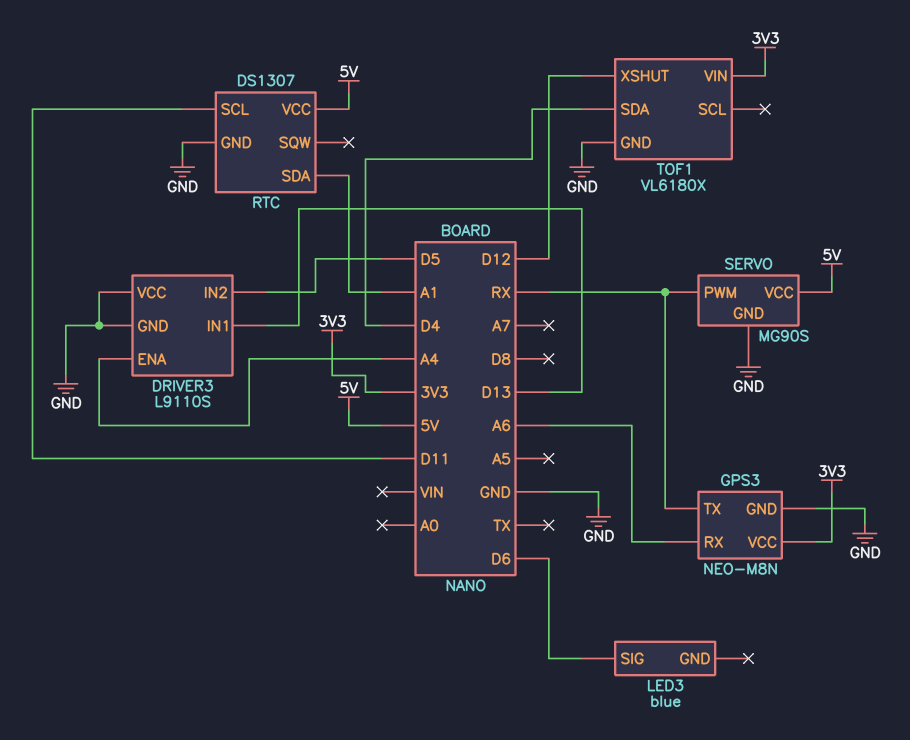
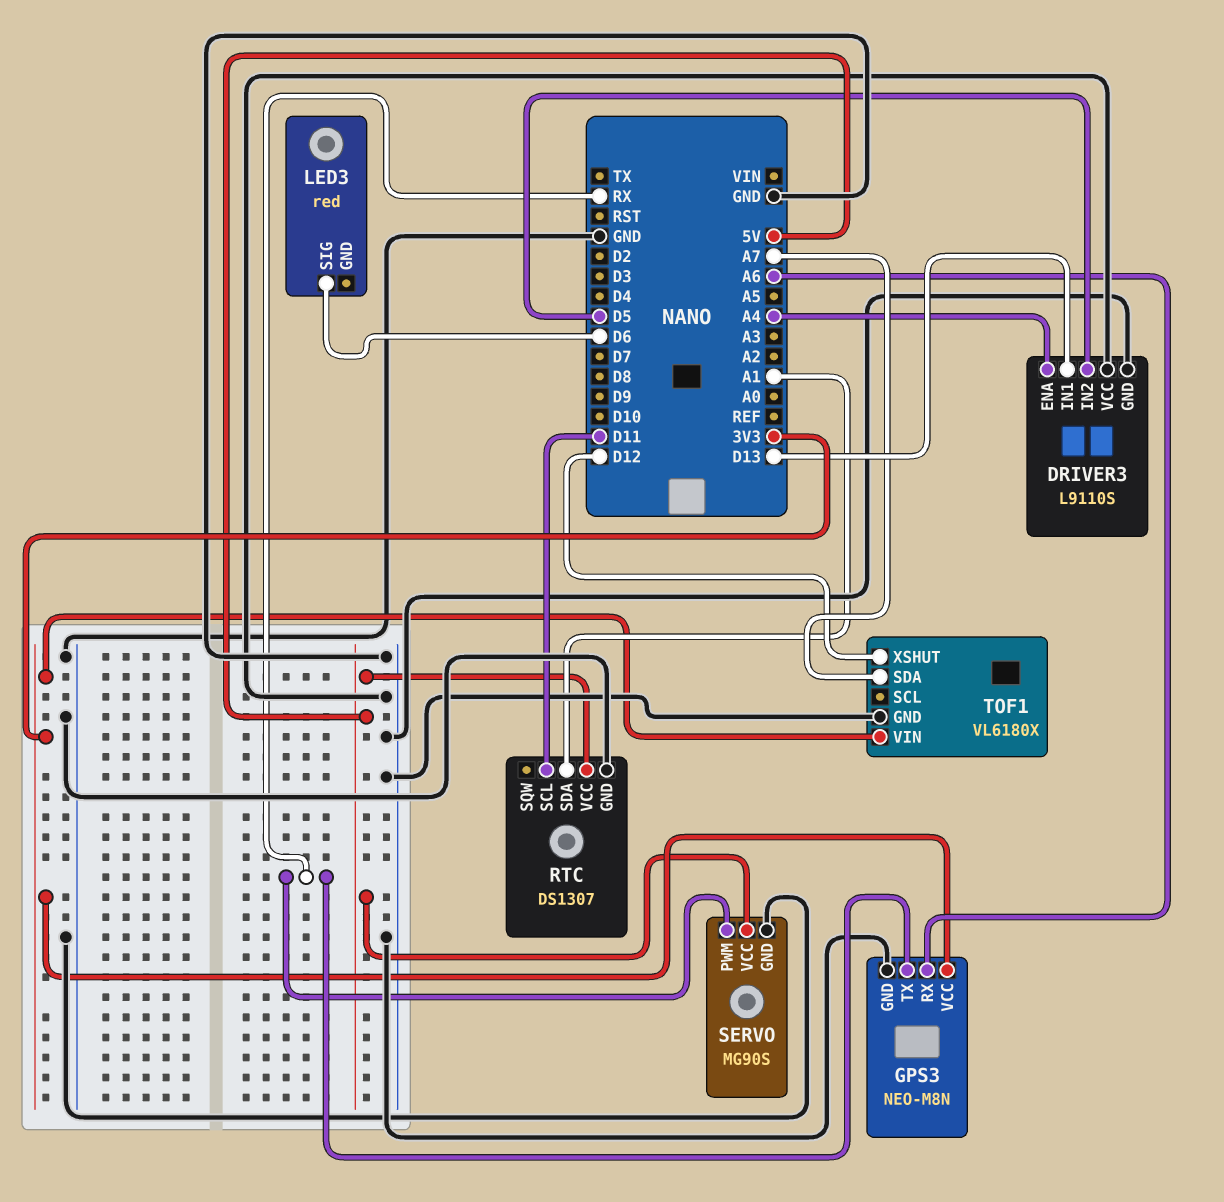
LED3: blue -> red
TOF1 pin SDA: D4 -> A7

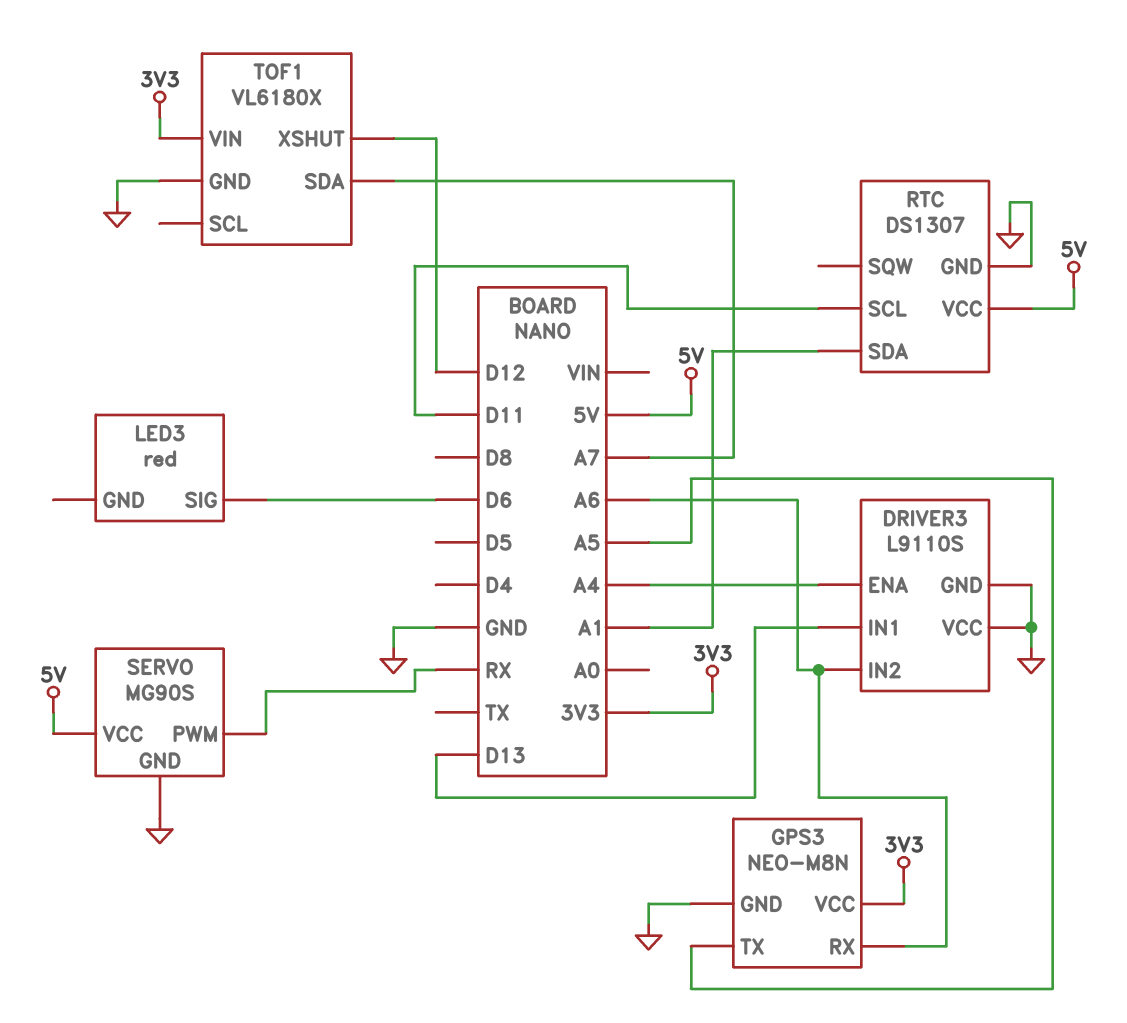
DRIVER3 pin IN2: D5 -> A6
GPS3 pin TX: RX -> A5

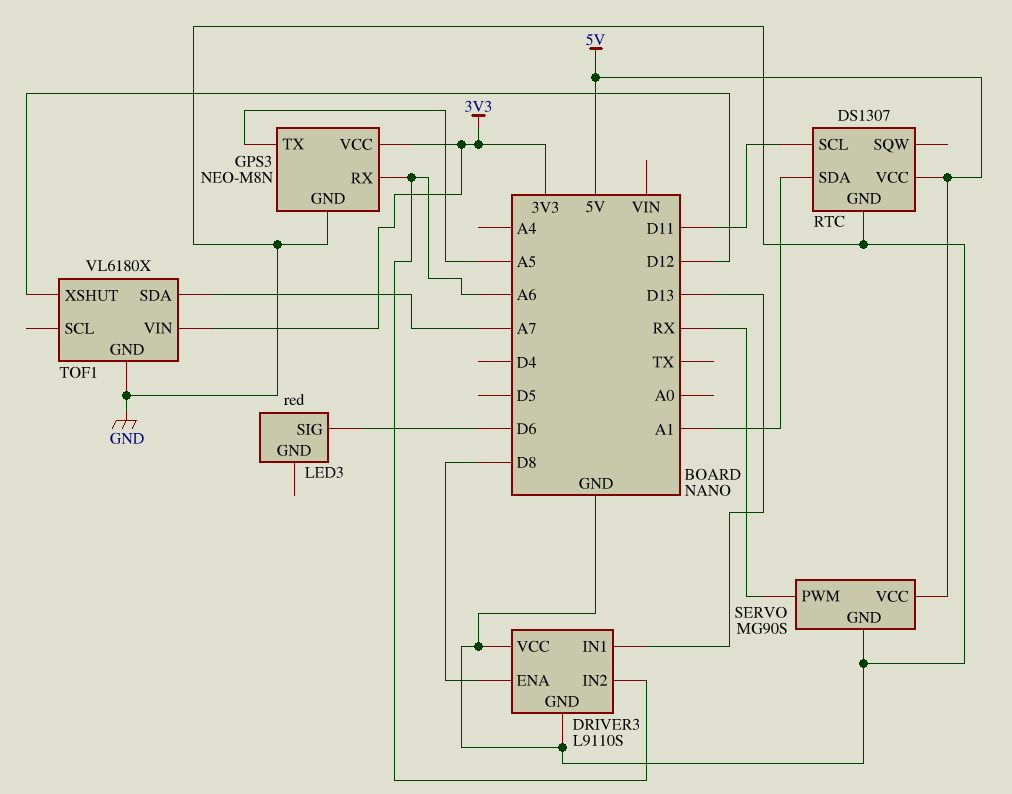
DRIVER3 pin ENA: A4 -> D8

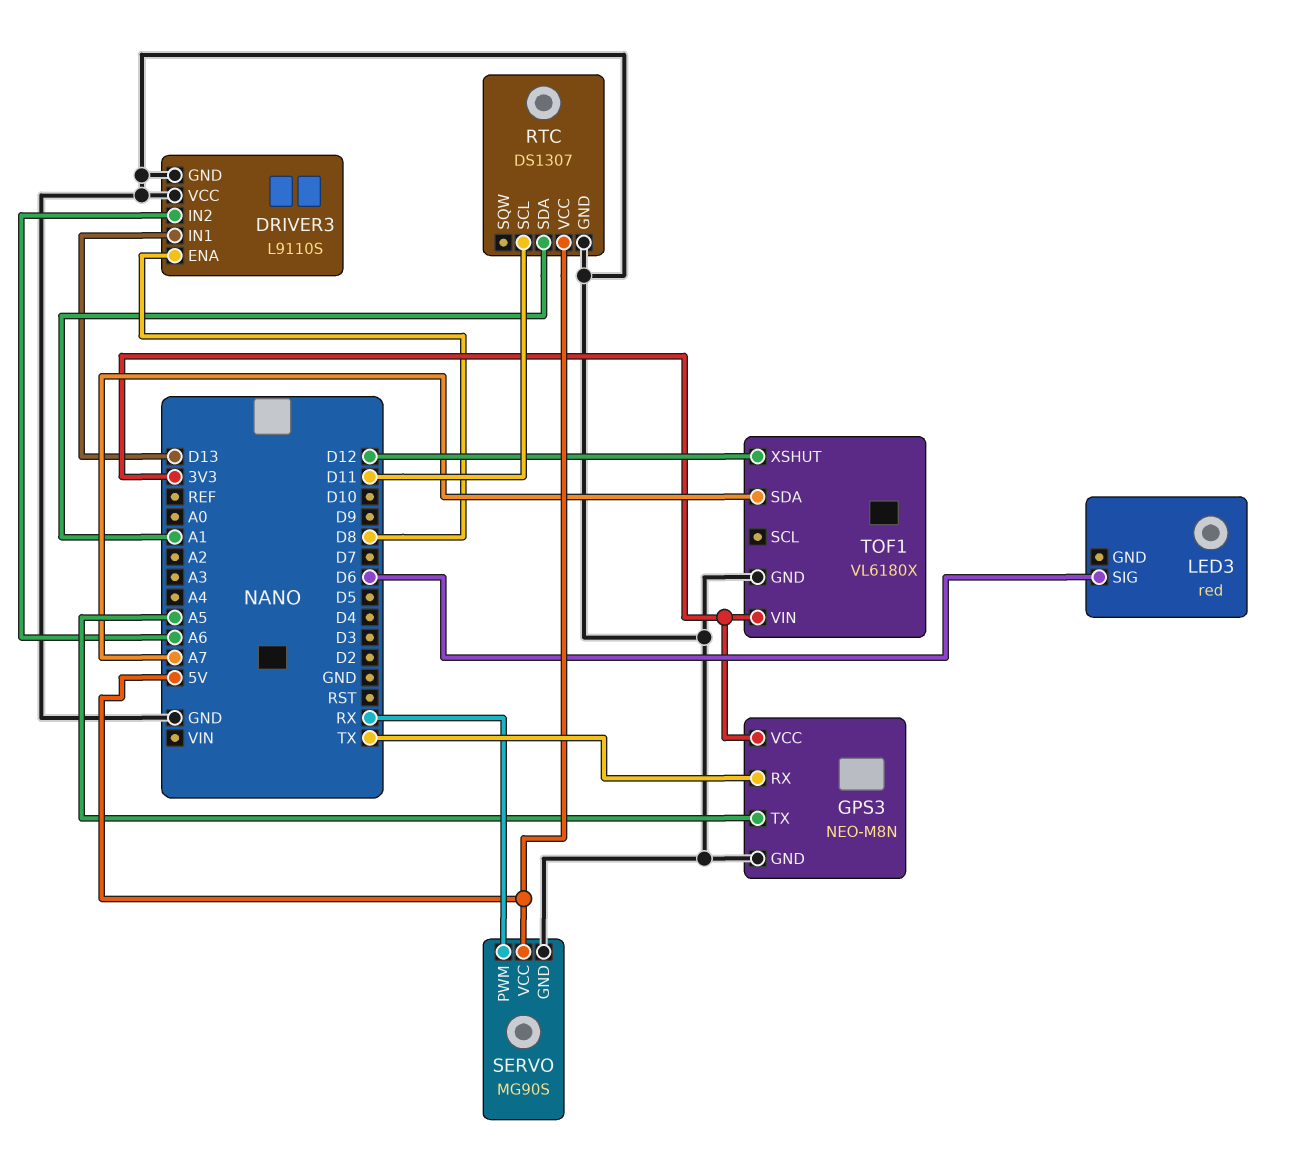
GPS3 pin RX: A6 -> TX

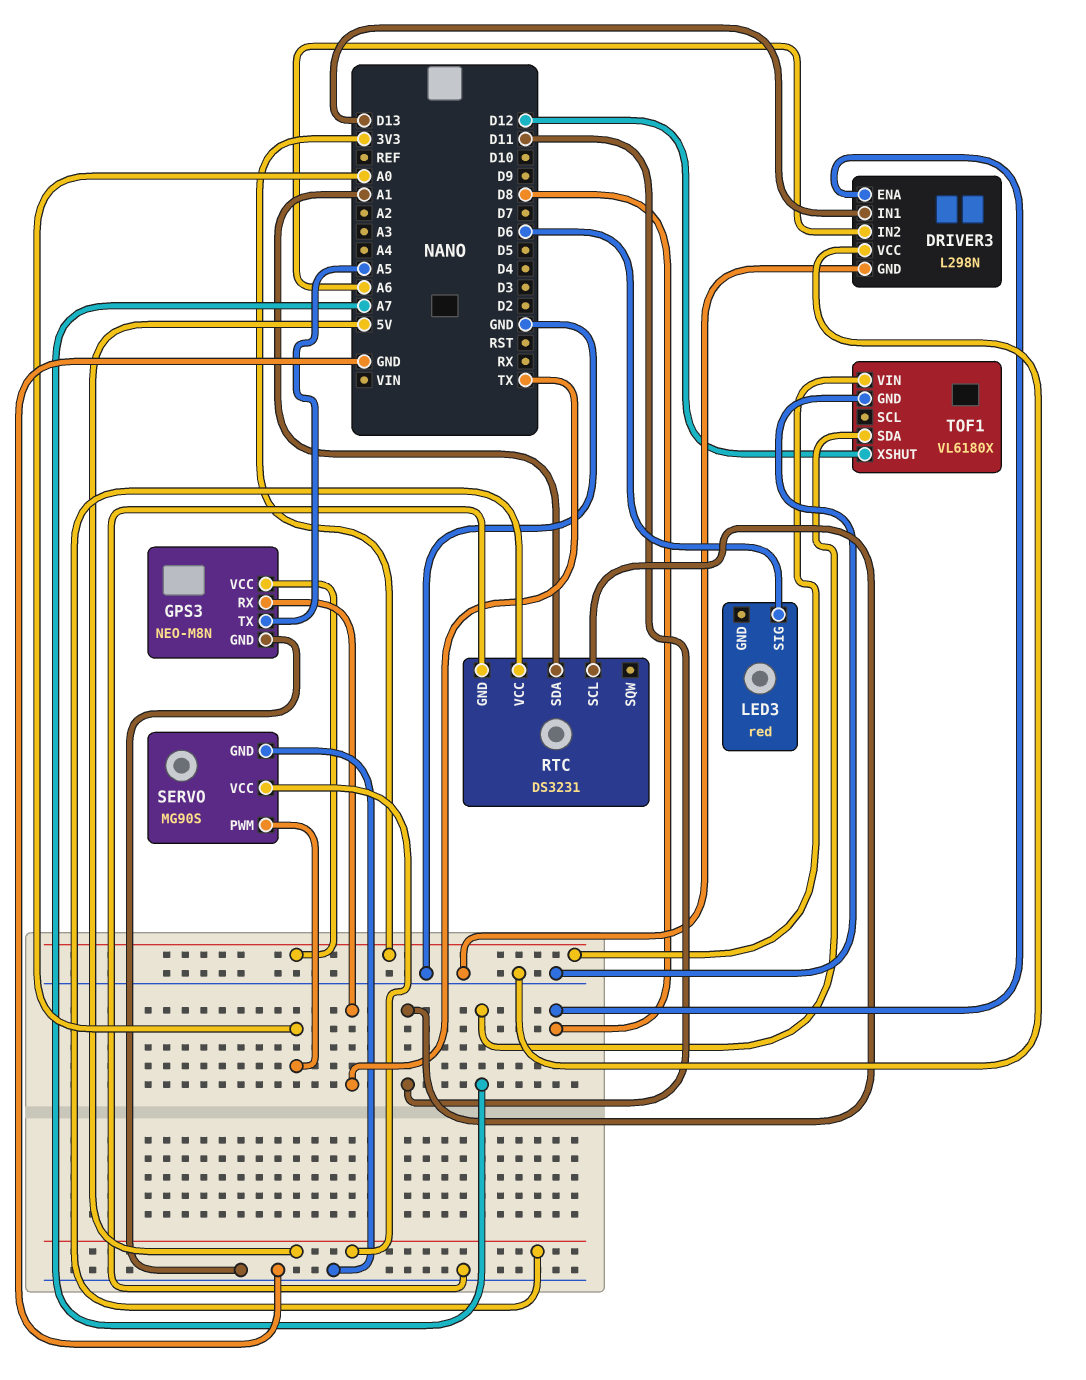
DRIVER3: L9110S -> L298N
RTC: DS1307 -> DS3231
SERVO pin PWM: RX -> A0

